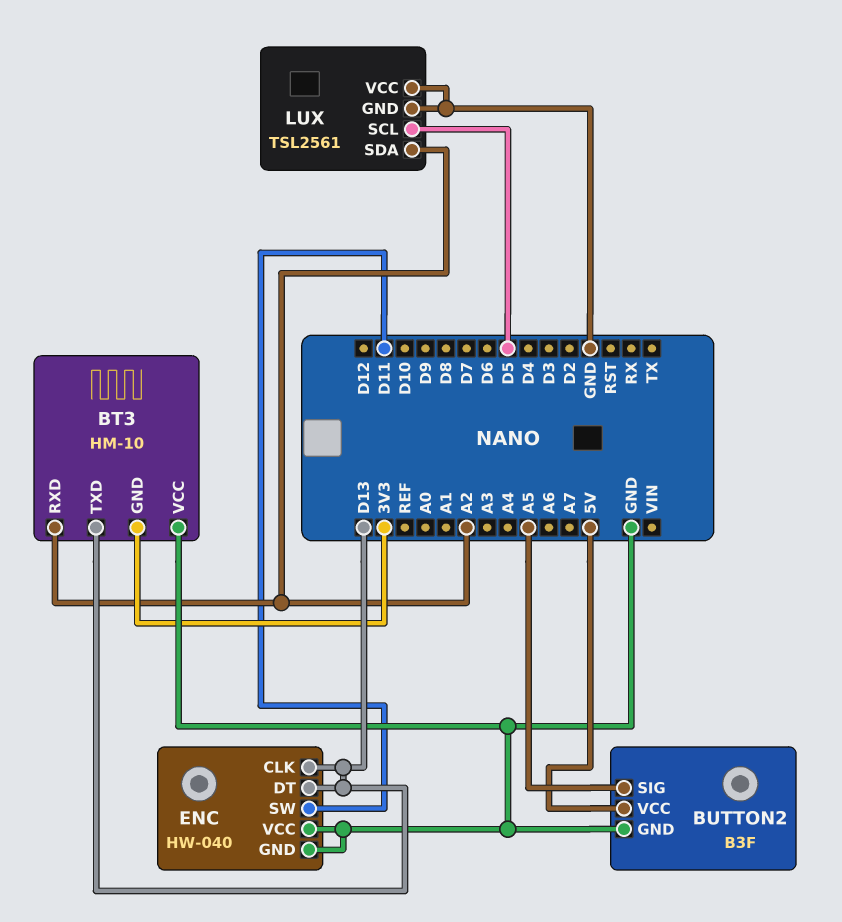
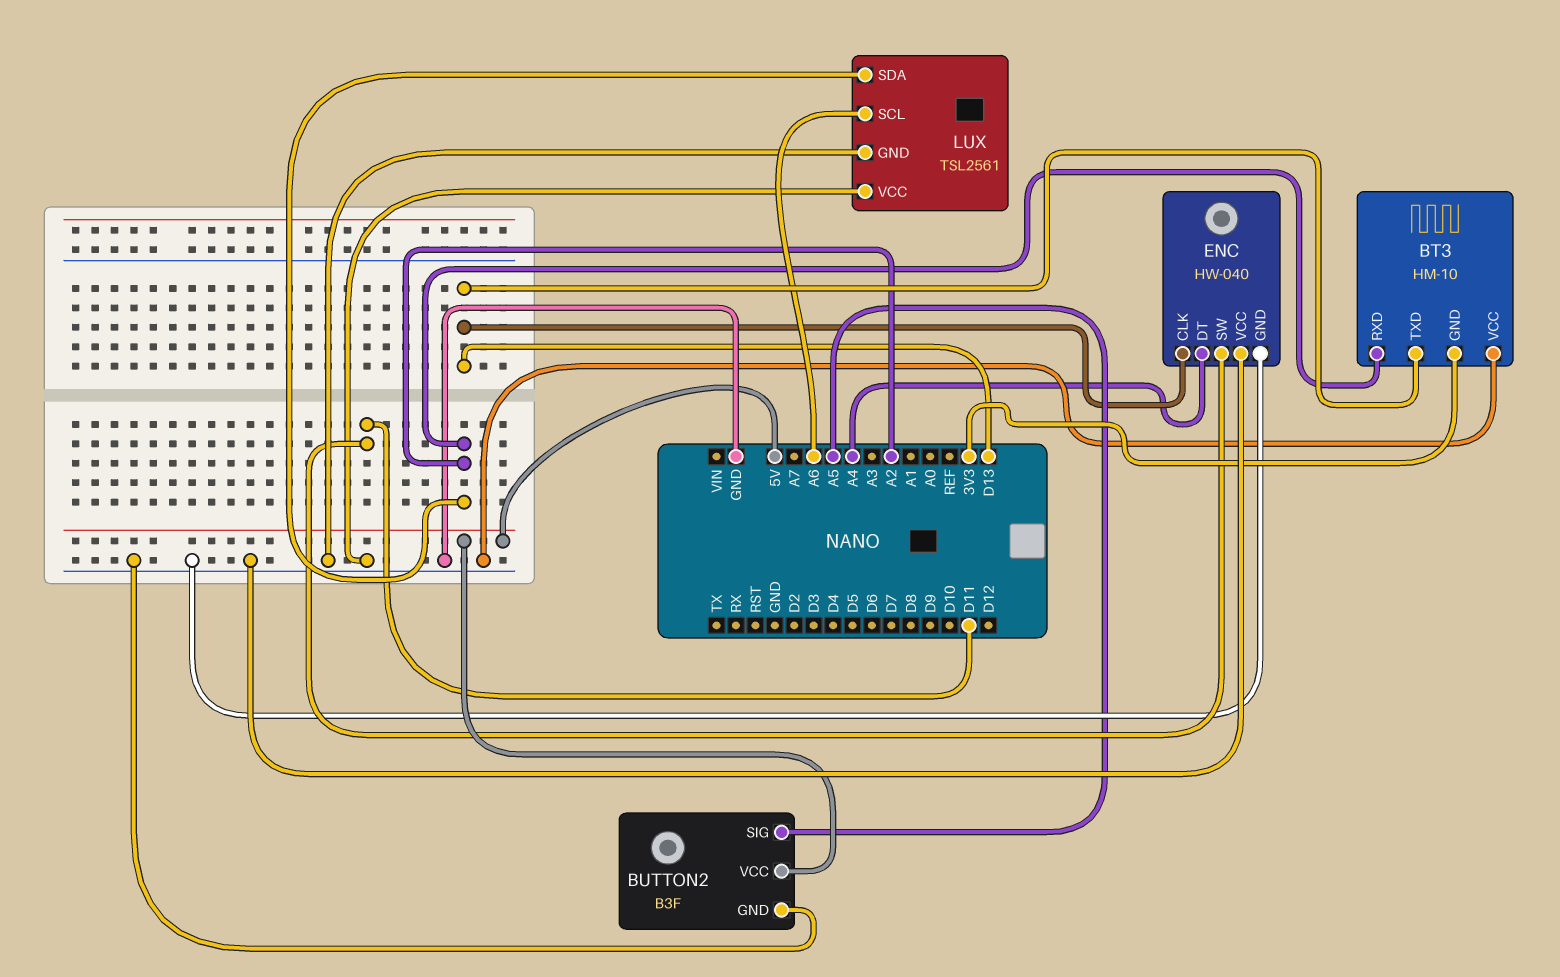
ENC pin DT: D13 -> A4
LUX pin SCL: D5 -> A6

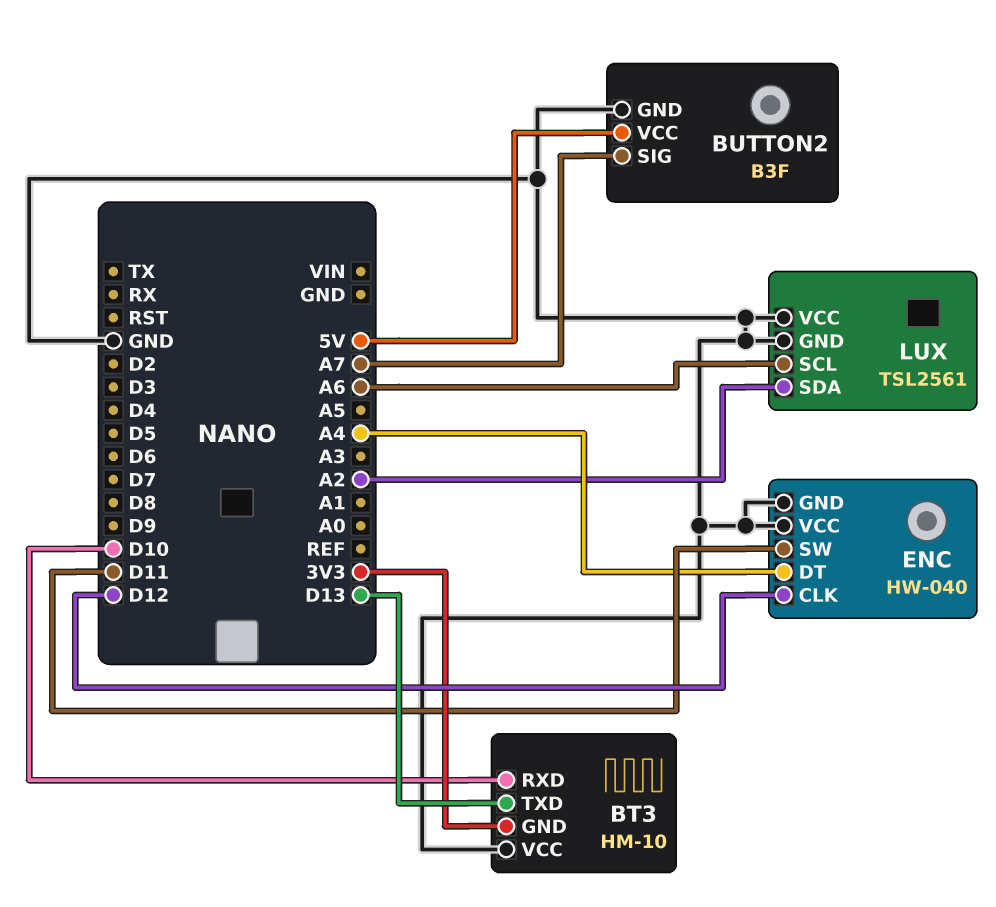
BT3 pin RXD: A2 -> D10
BUTTON2 pin SIG: A5 -> A7
ENC pin CLK: D13 -> D12

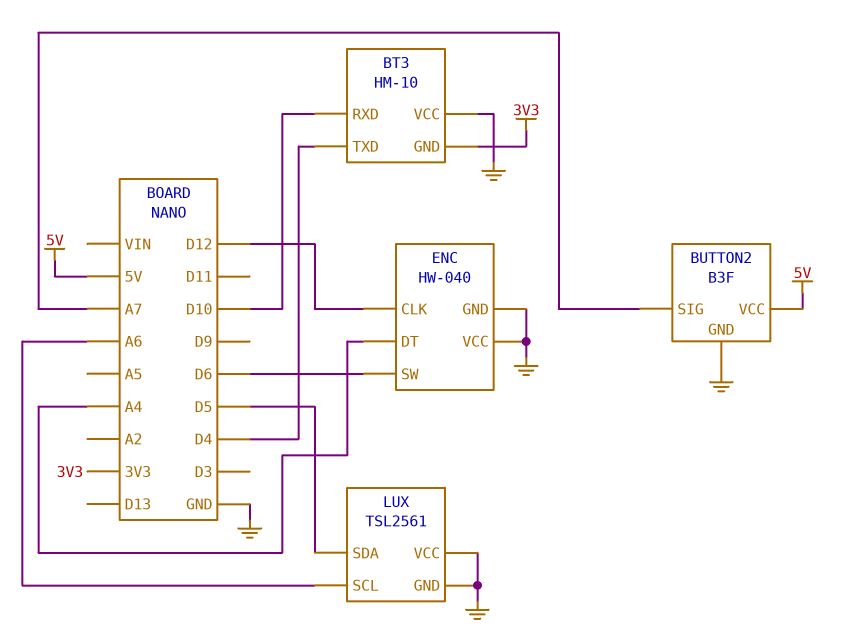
BT3 pin TXD: D13 -> D4
ENC pin SW: D11 -> D6
LUX pin SDA: A2 -> D5

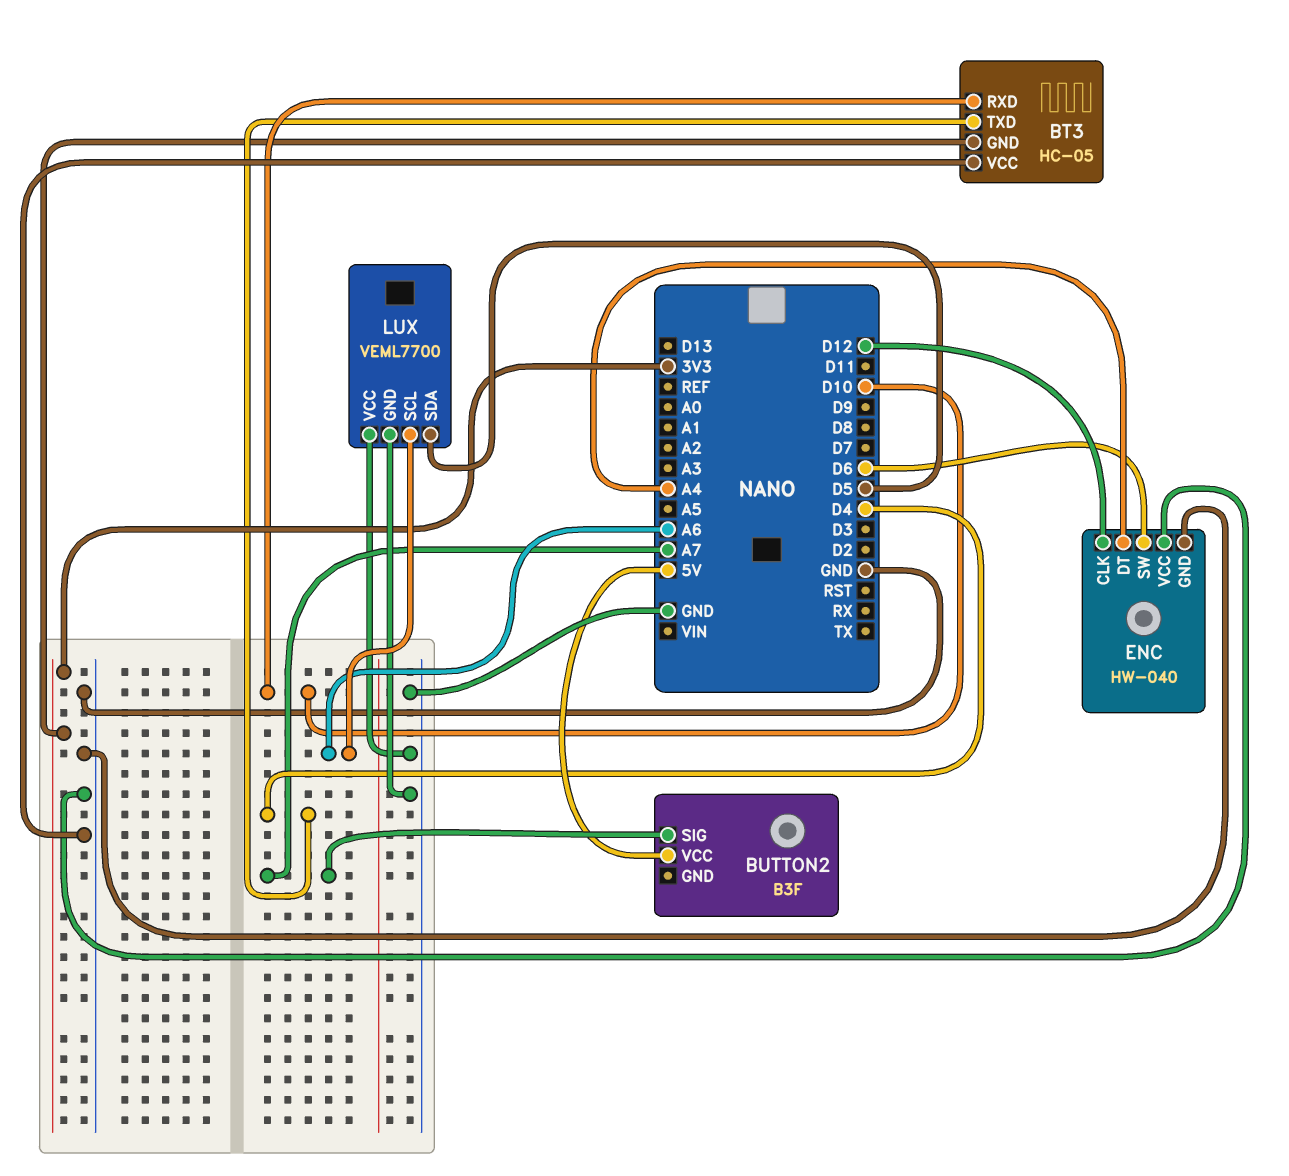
BT3: HM-10 -> HC-05
BUTTON2 pin GND: GND -> none
LUX: TSL2561 -> VEML7700

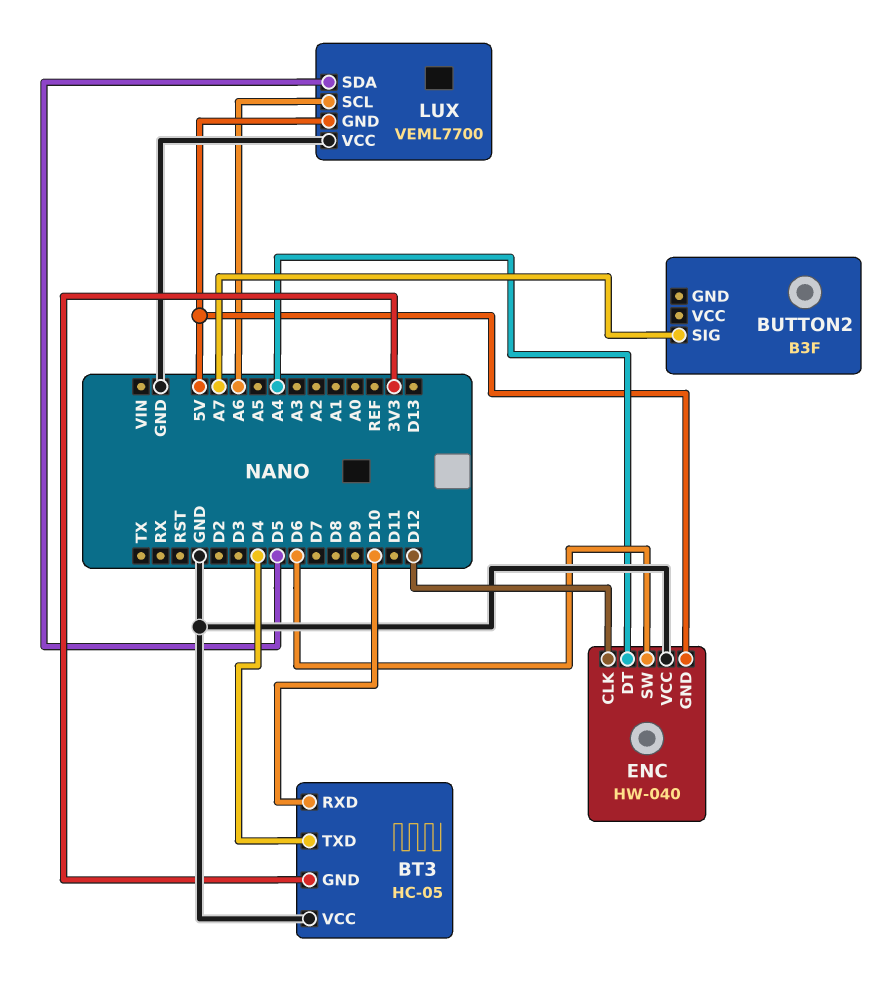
BUTTON2 pin VCC: 5V -> none
ENC pin GND: GND -> 5V
LUX pin GND: GND -> 5V

